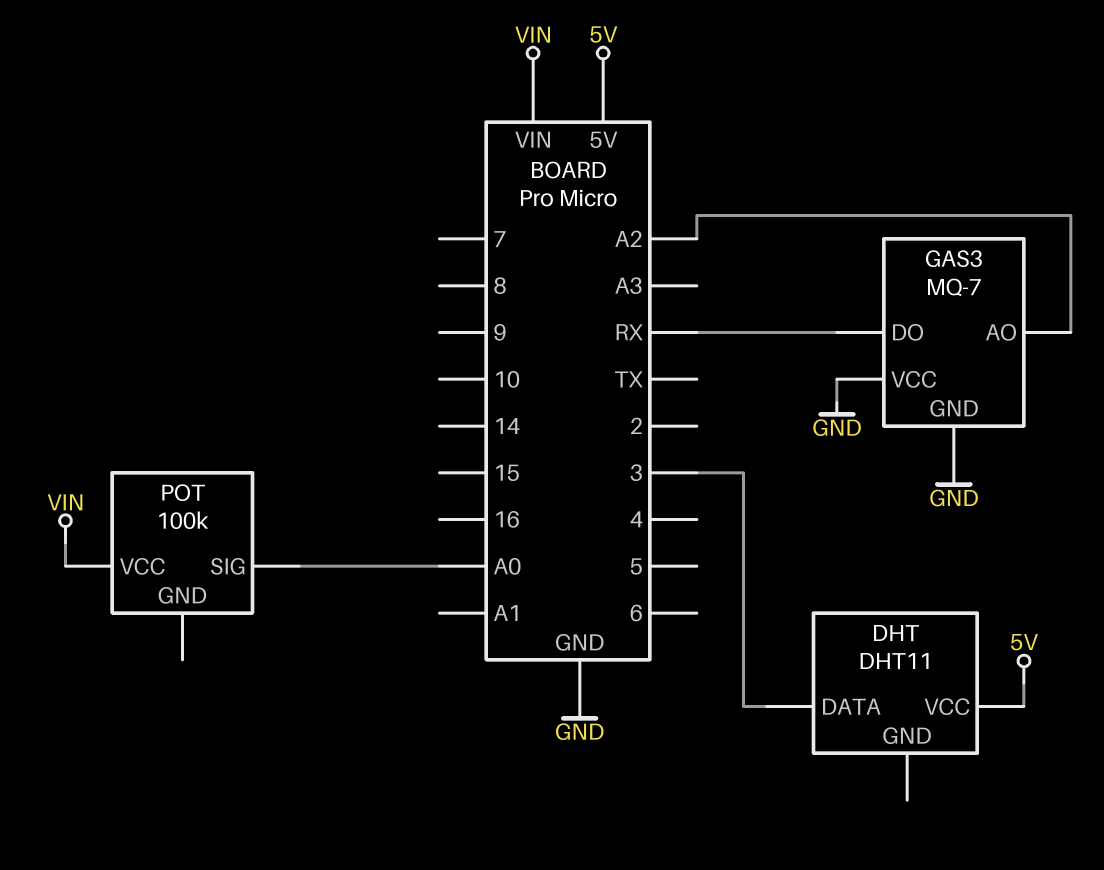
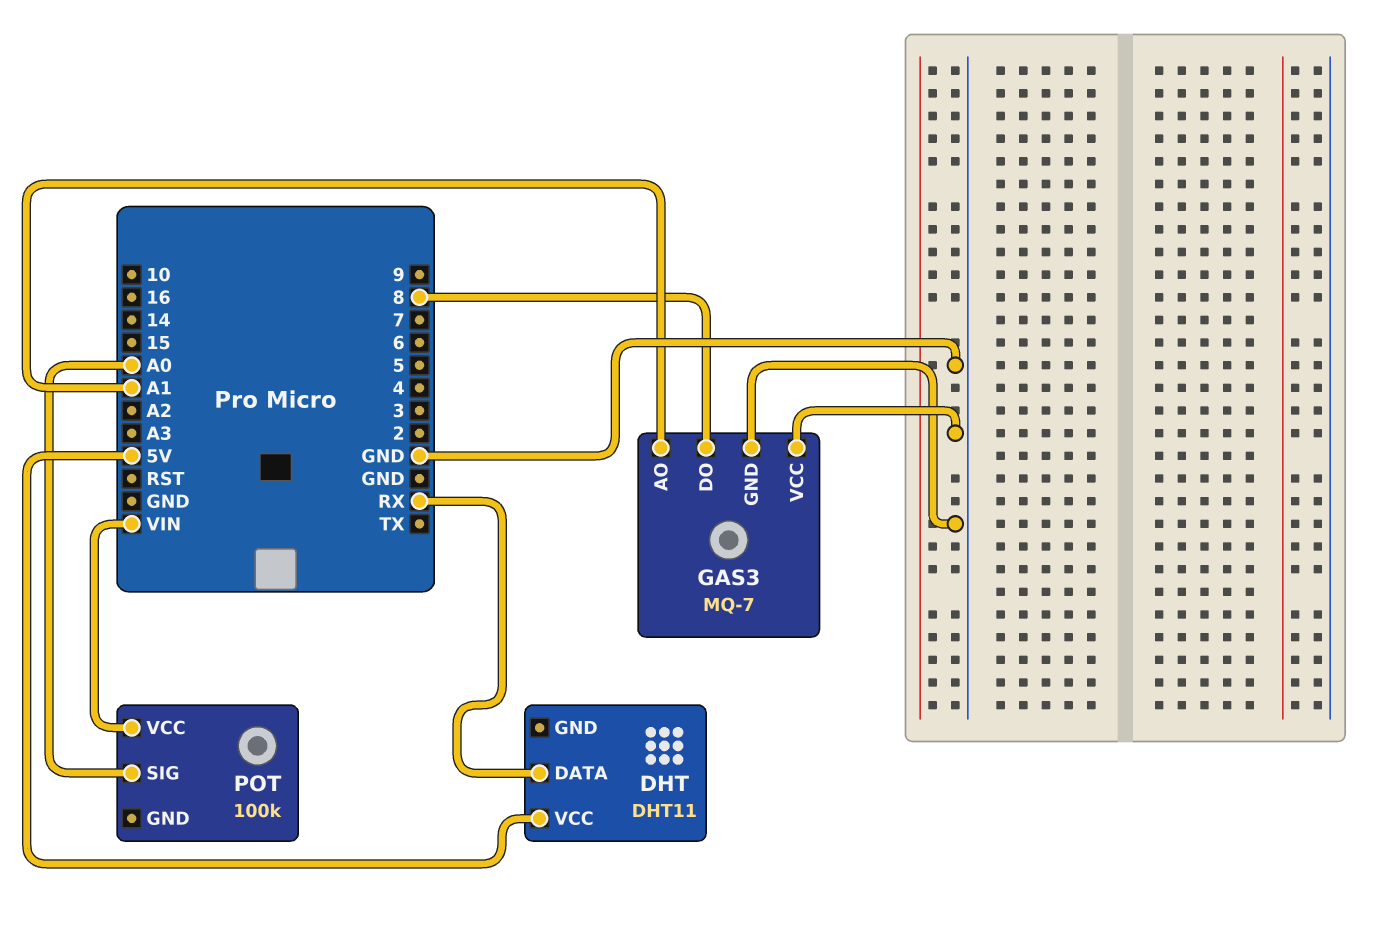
DHT pin DATA: 3 -> RX
GAS3 pin AO: A2 -> A1
GAS3 pin DO: RX -> 8

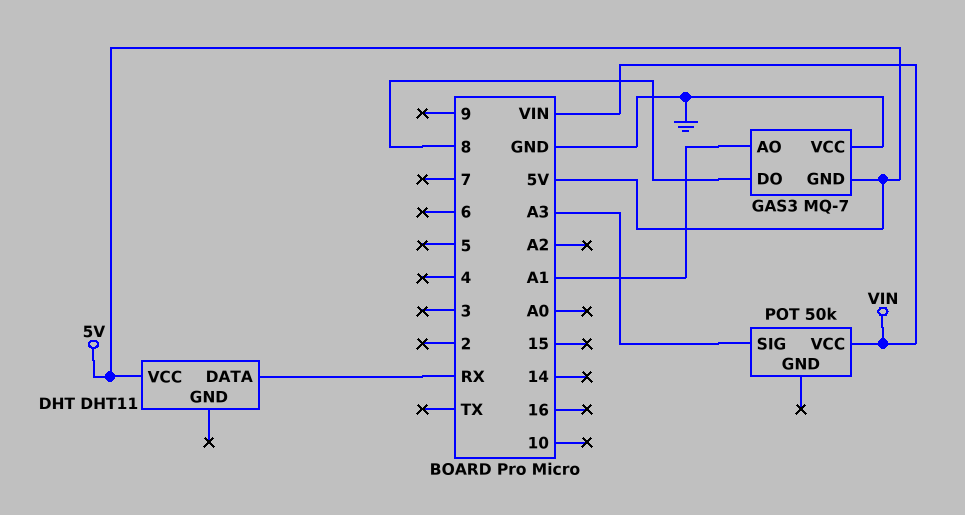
GAS3 pin GND: GND -> 5V
POT: 100k -> 50k
POT pin SIG: A0 -> A3

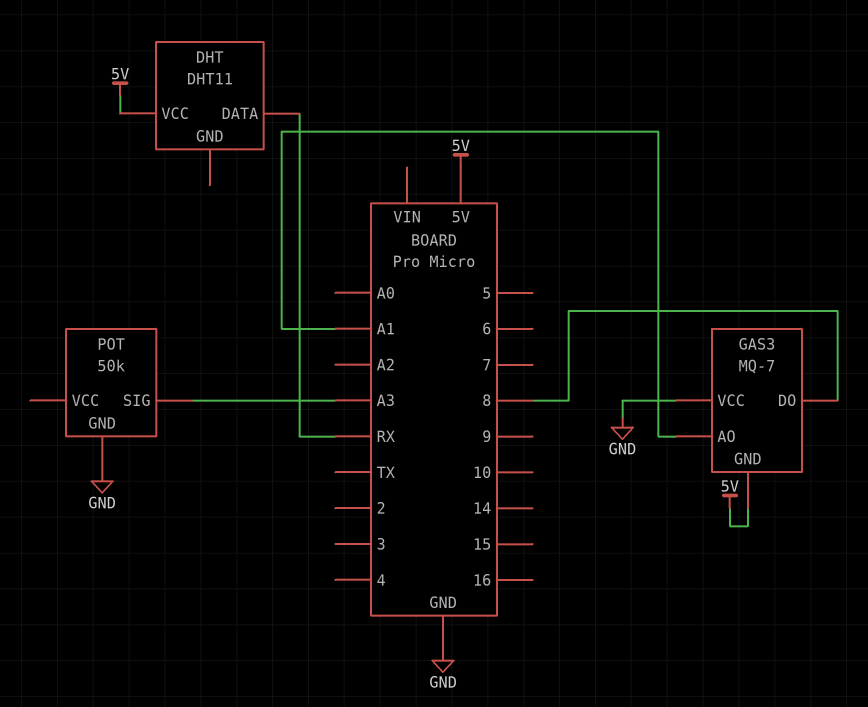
POT pin GND: none -> GND
POT pin VCC: VIN -> none

